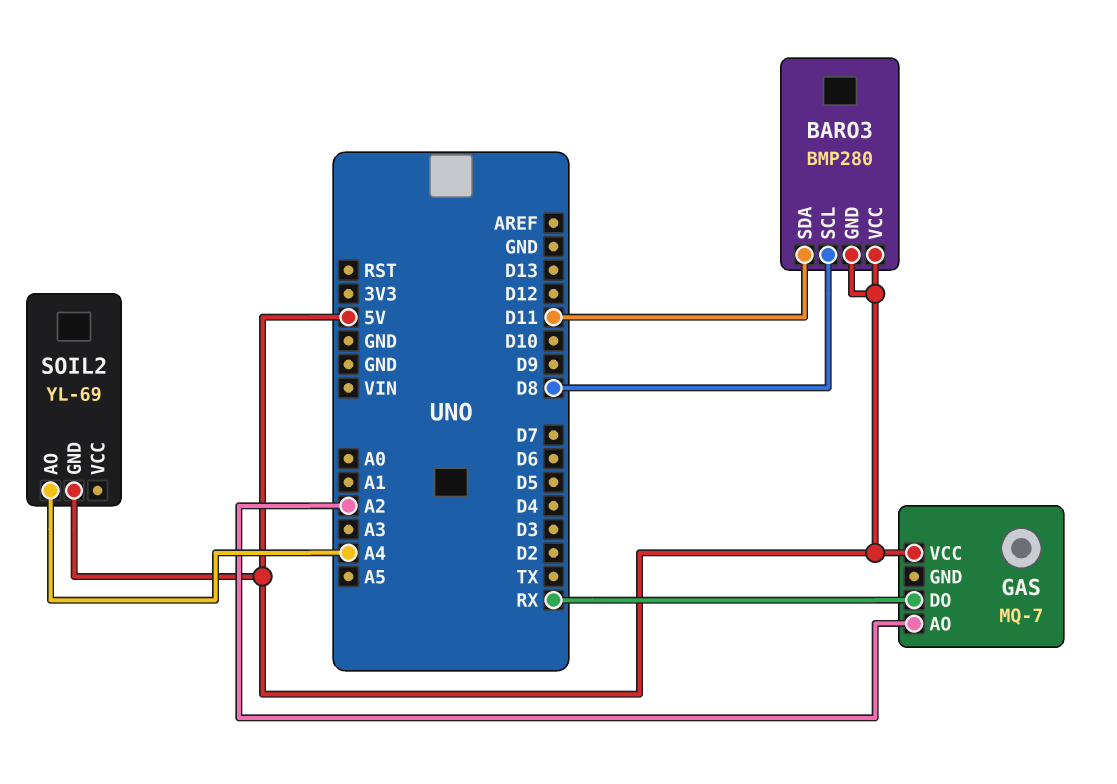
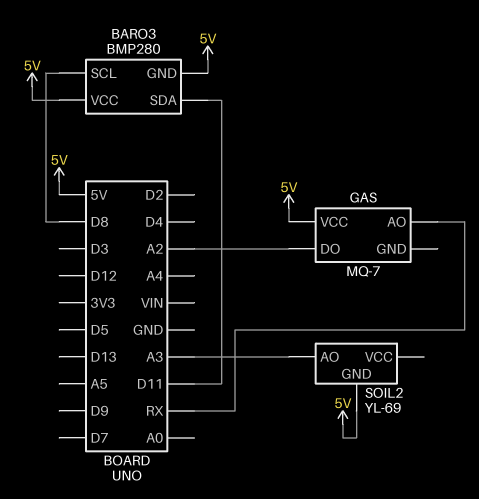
GAS pin AO: A2 -> RX
GAS pin DO: RX -> A2
SOIL2 pin AO: A4 -> A3

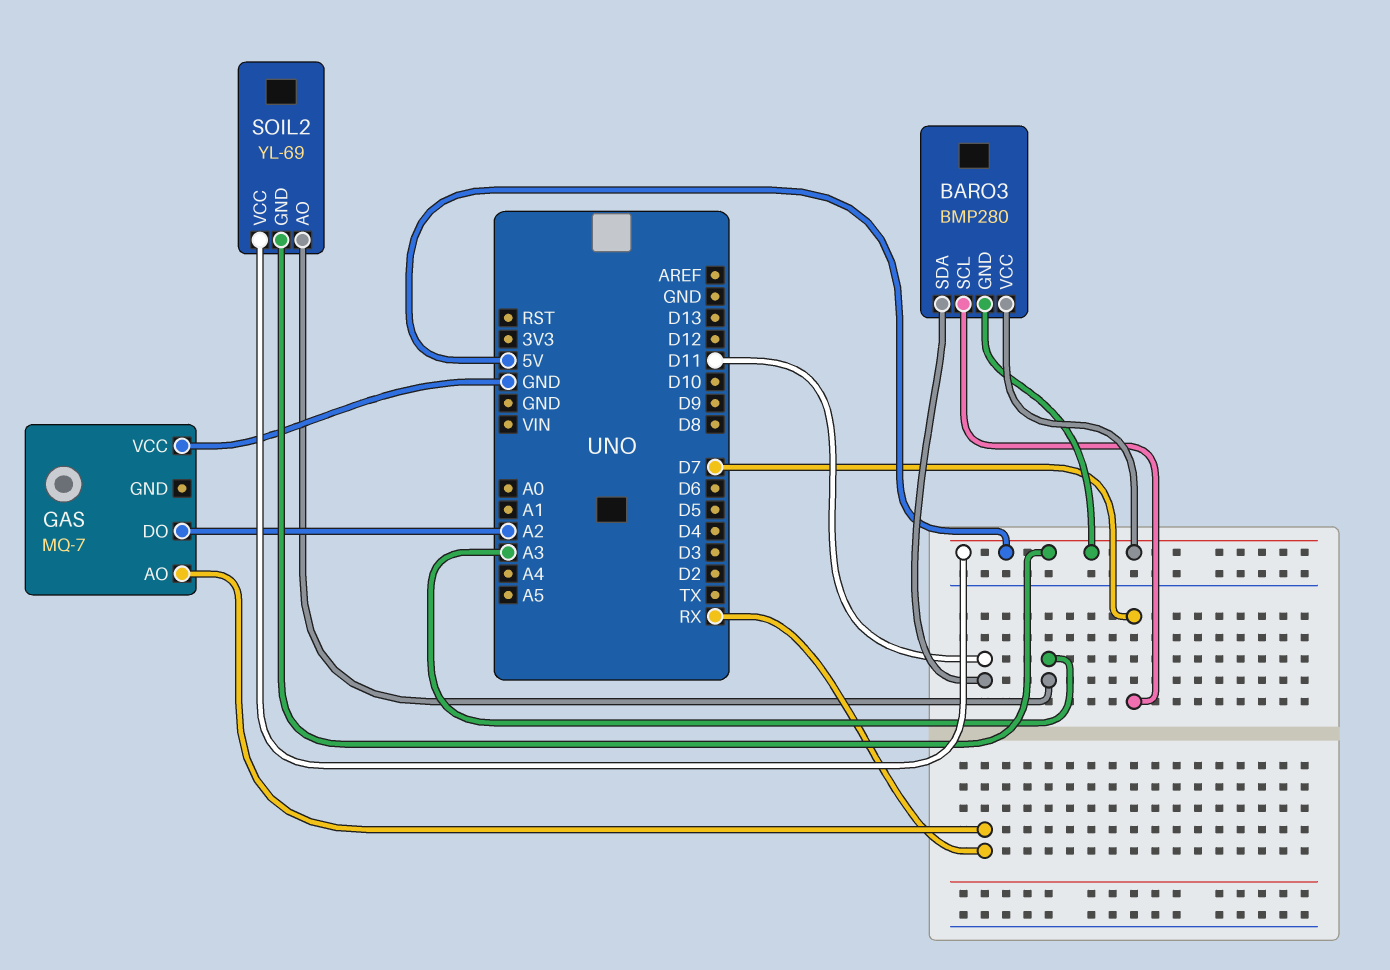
BARO3 pin SCL: D8 -> D7
GAS pin VCC: 5V -> GND
SOIL2 pin VCC: none -> 5V

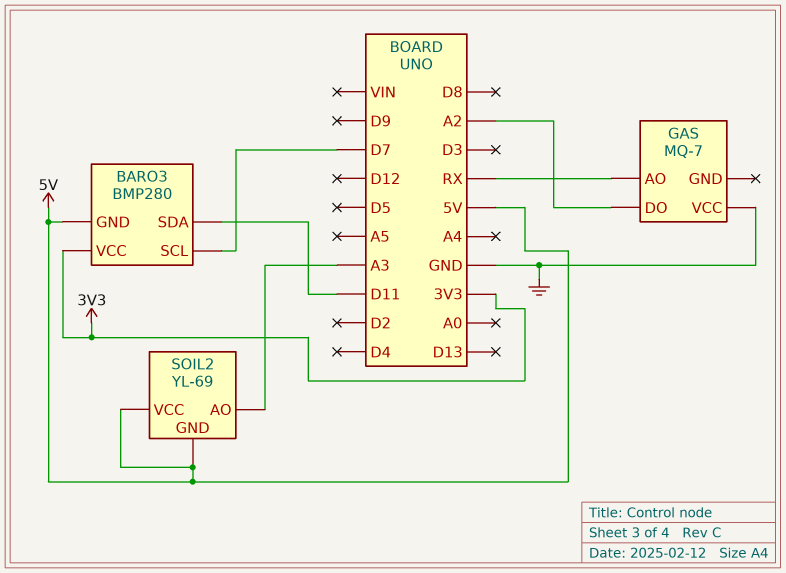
BARO3 pin VCC: 5V -> 3V3

